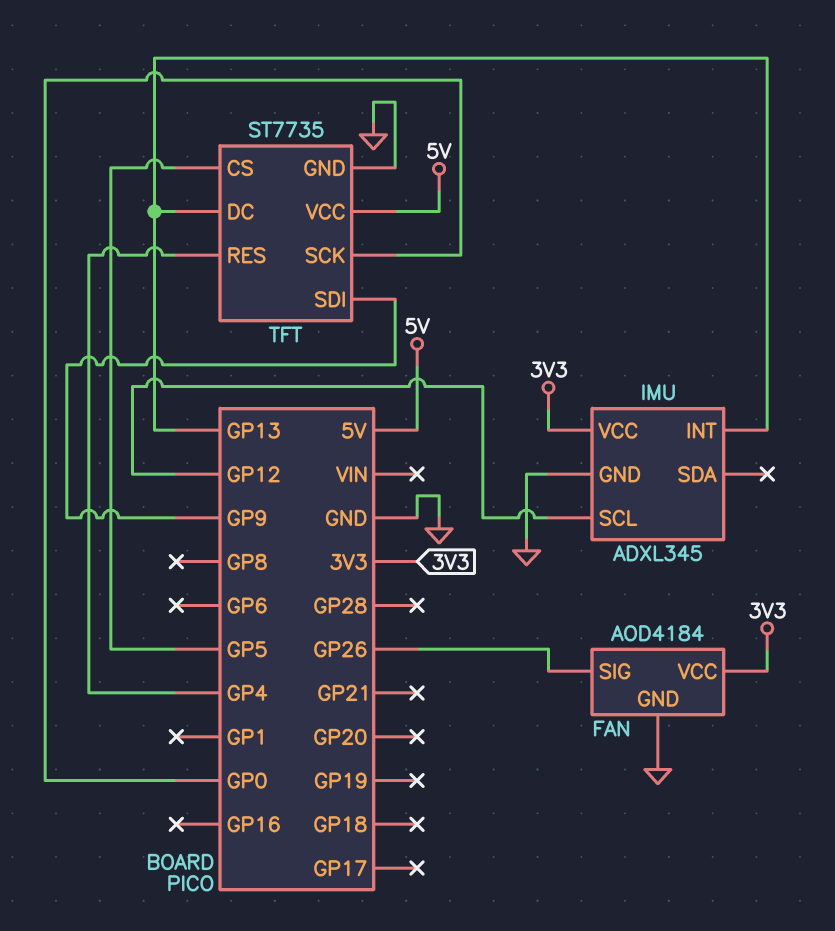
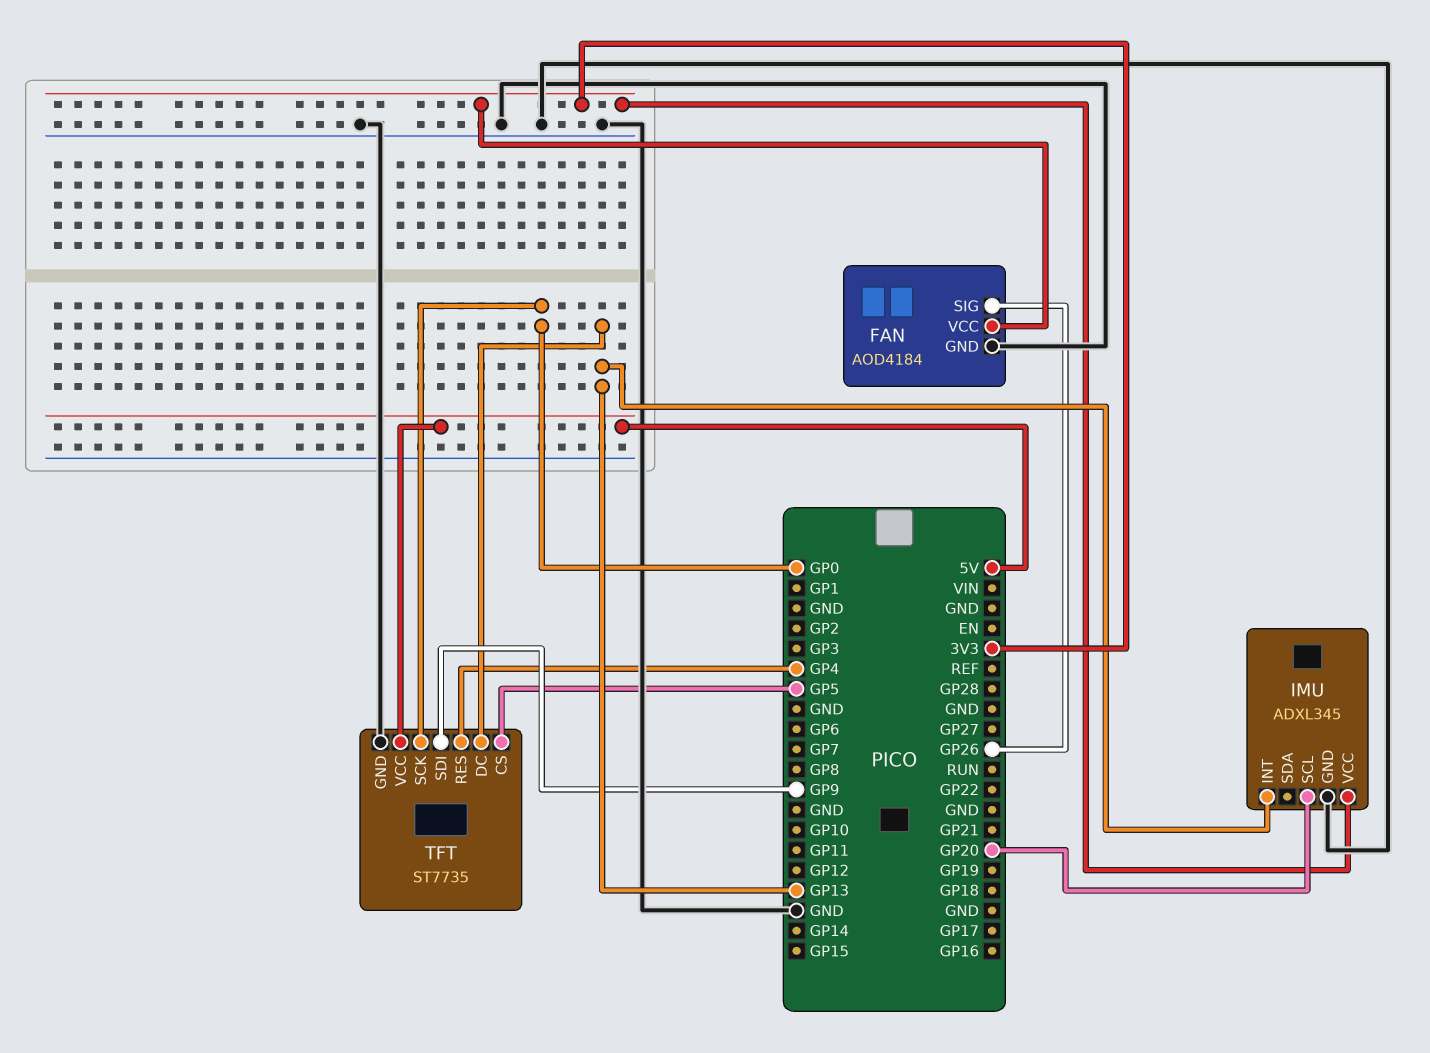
IMU pin SCL: GP12 -> GP20

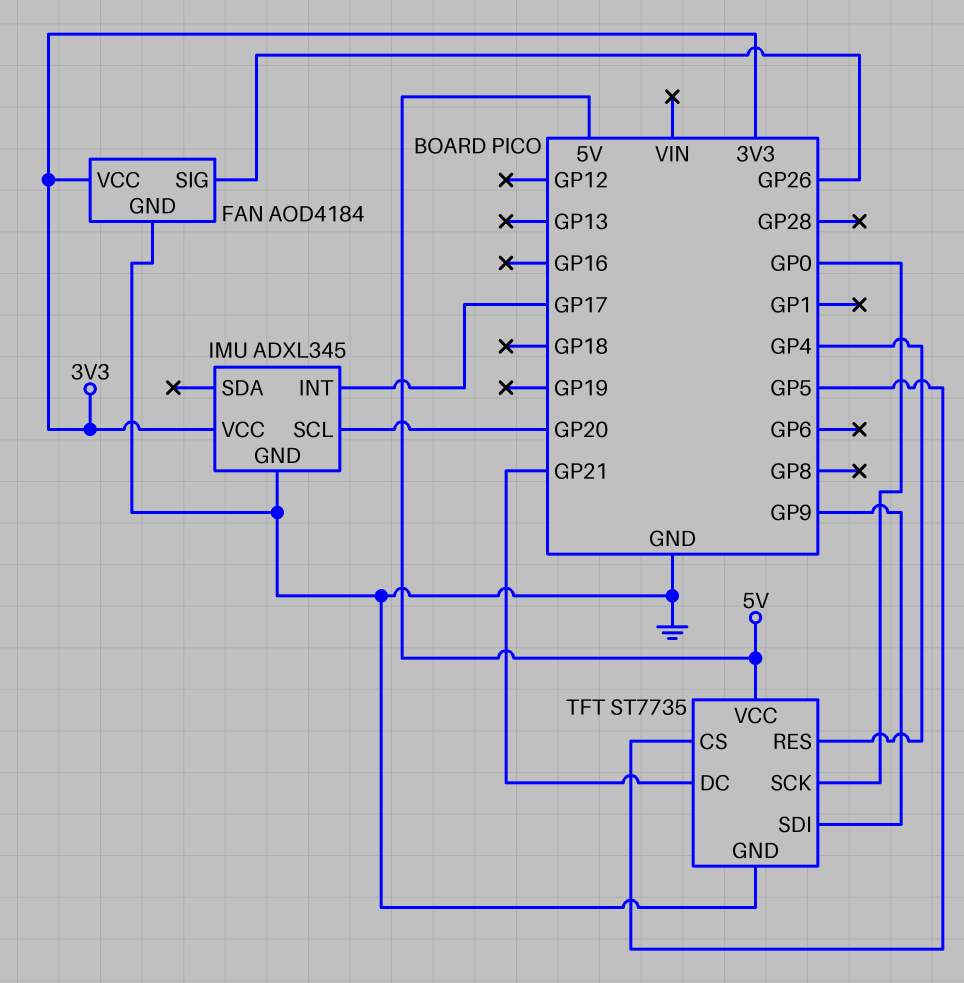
IMU pin INT: GP13 -> GP17
TFT pin DC: GP13 -> GP21

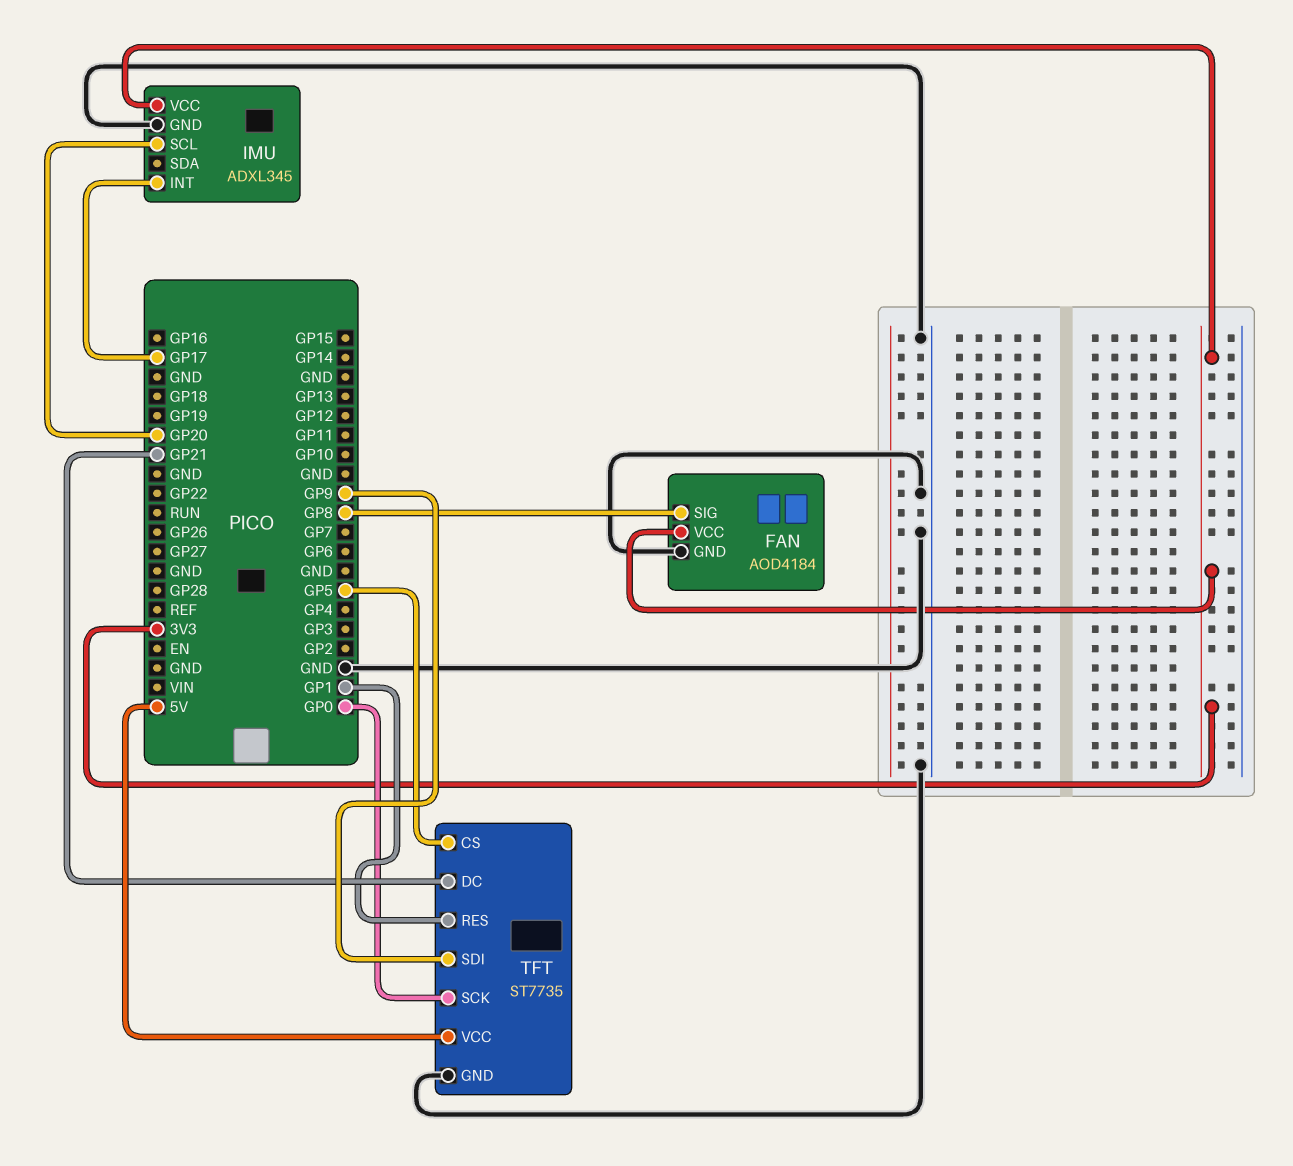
FAN pin SIG: GP26 -> GP8
TFT pin RES: GP4 -> GP1

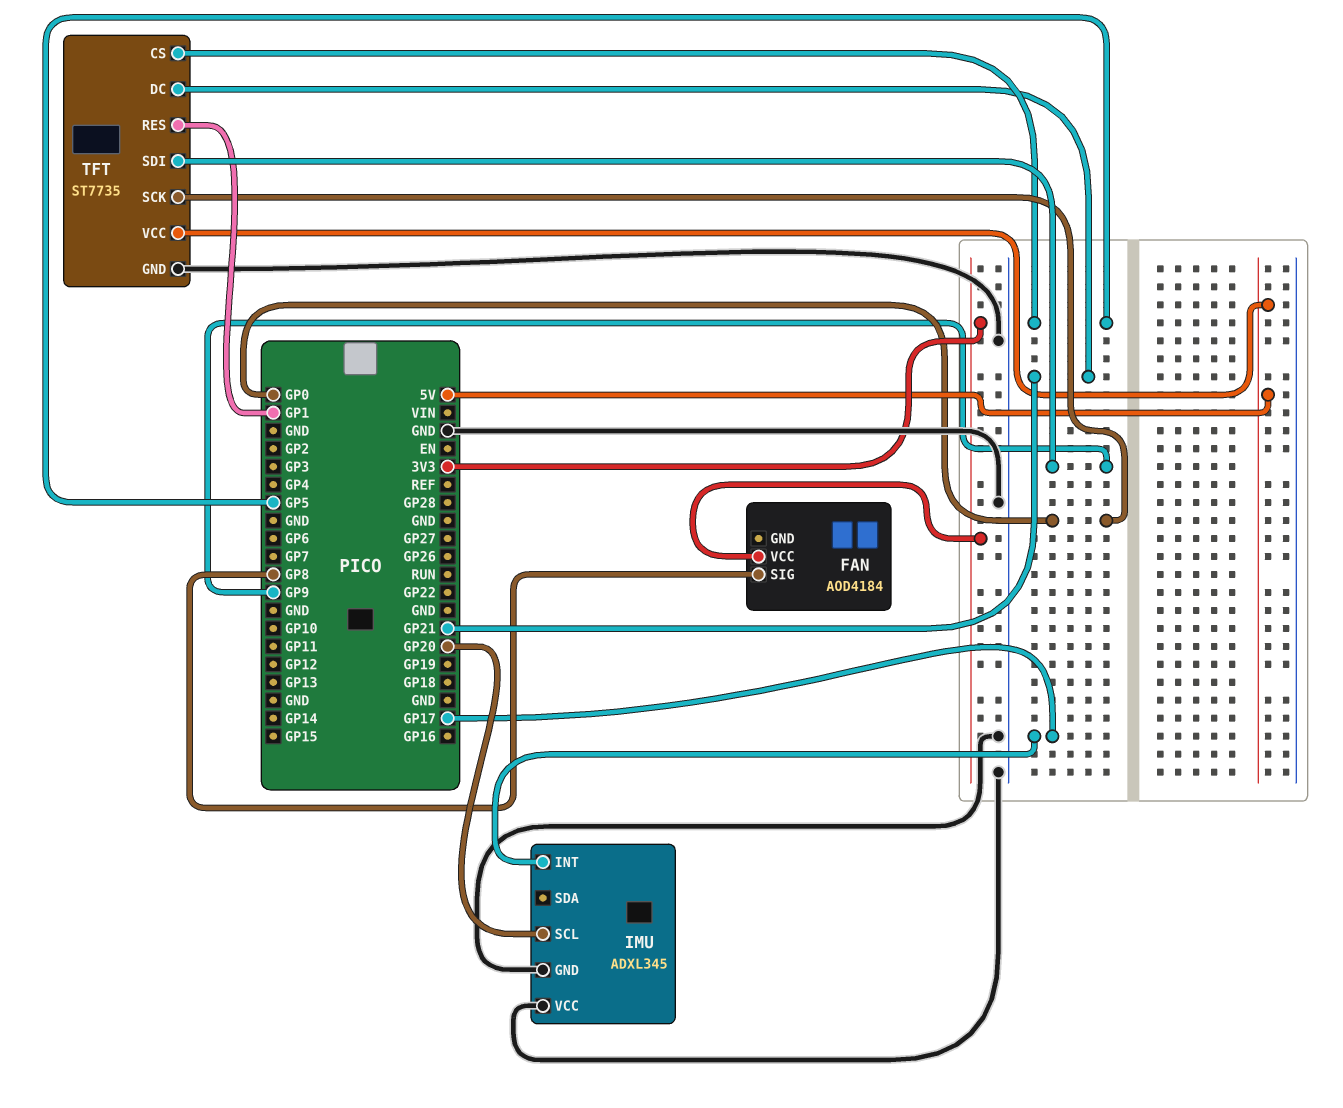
FAN pin GND: GND -> none
IMU pin VCC: 3V3 -> GND

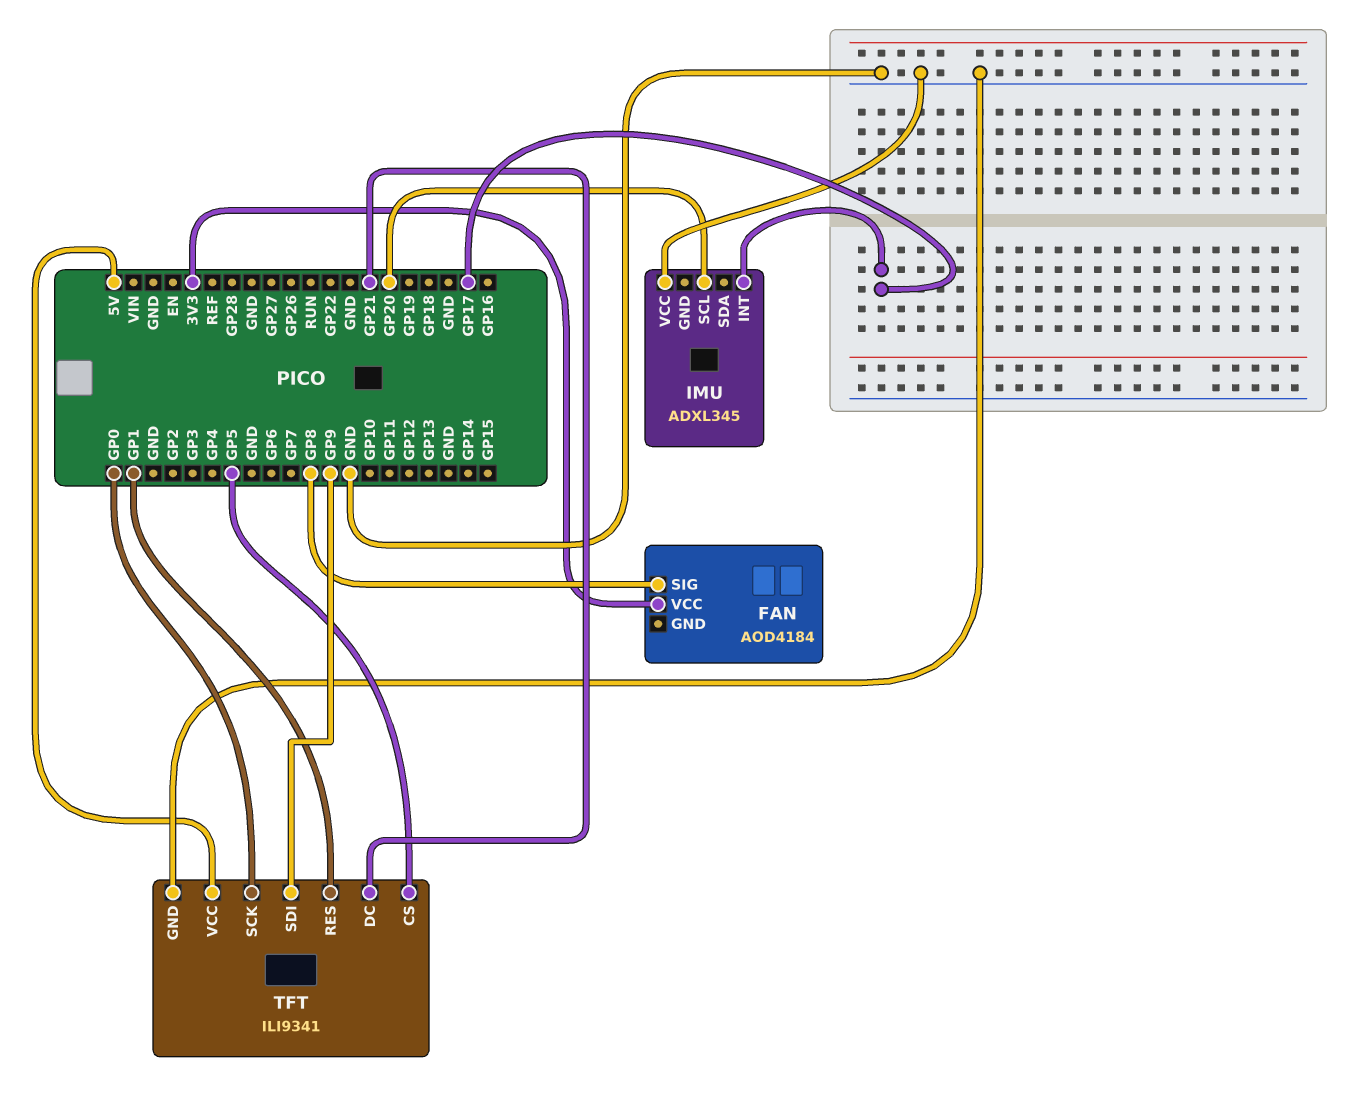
IMU pin GND: GND -> none
TFT: ST7735 -> ILI9341

